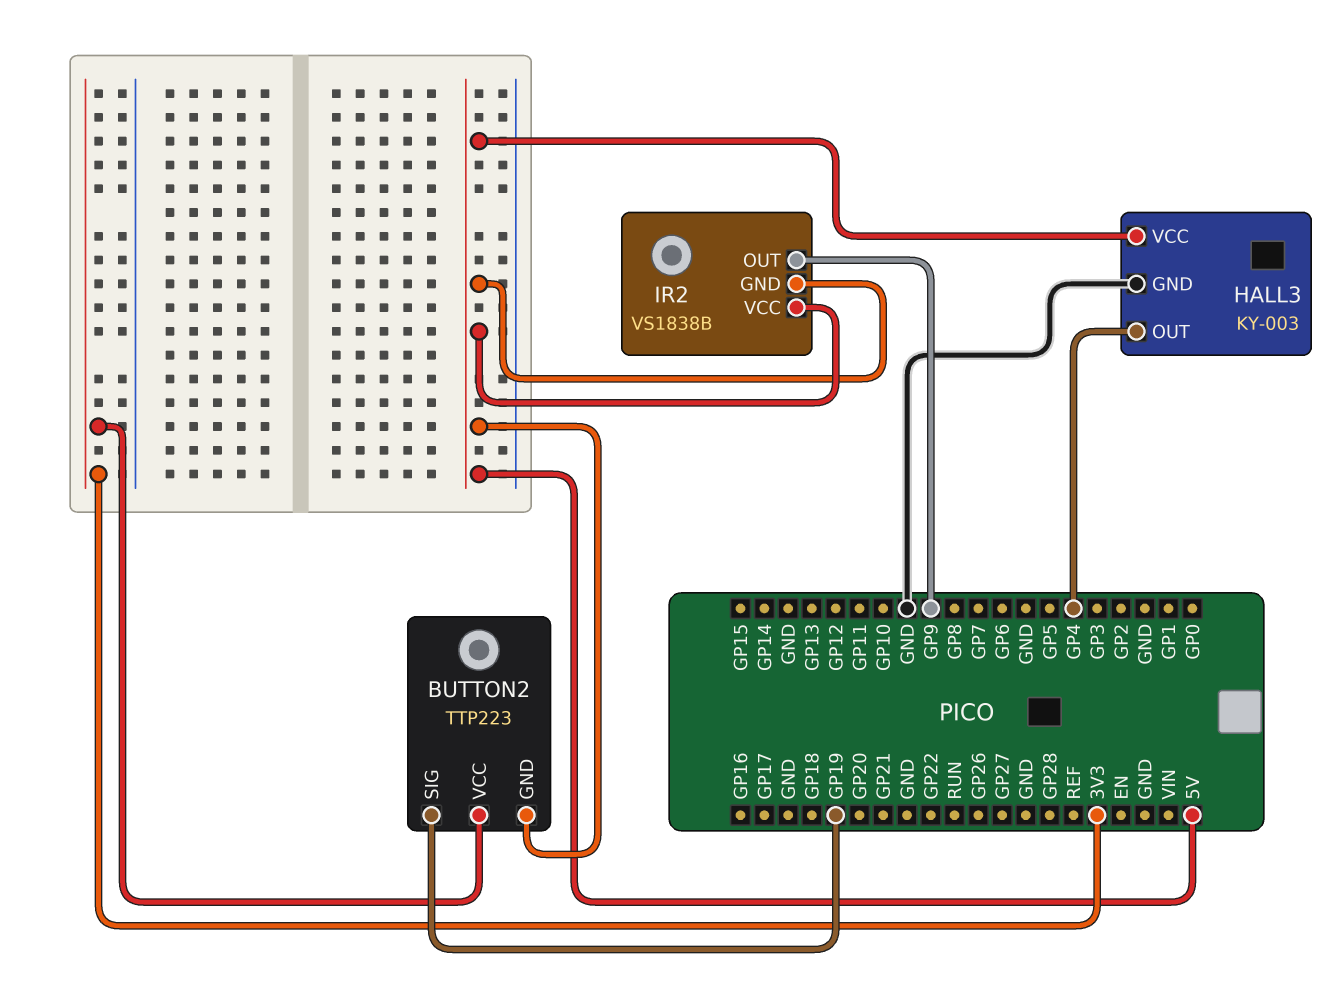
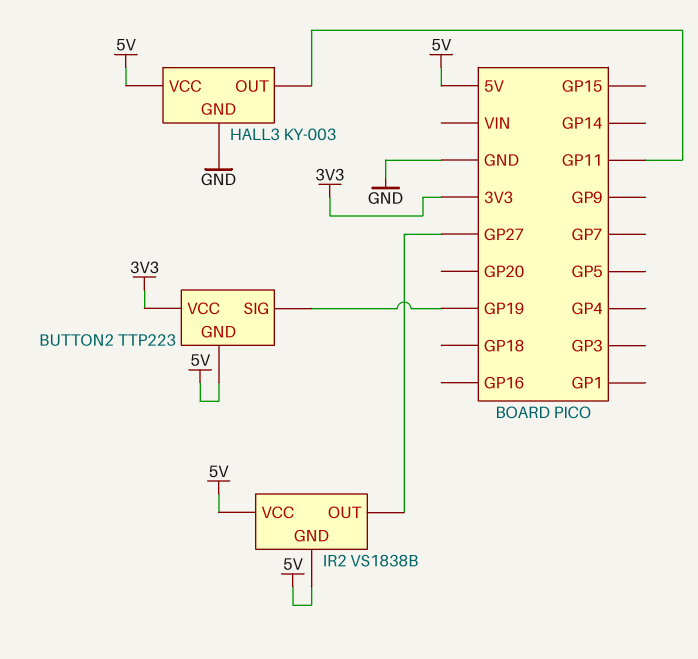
HALL3 pin OUT: GP4 -> GP11
IR2 pin OUT: GP9 -> GP27

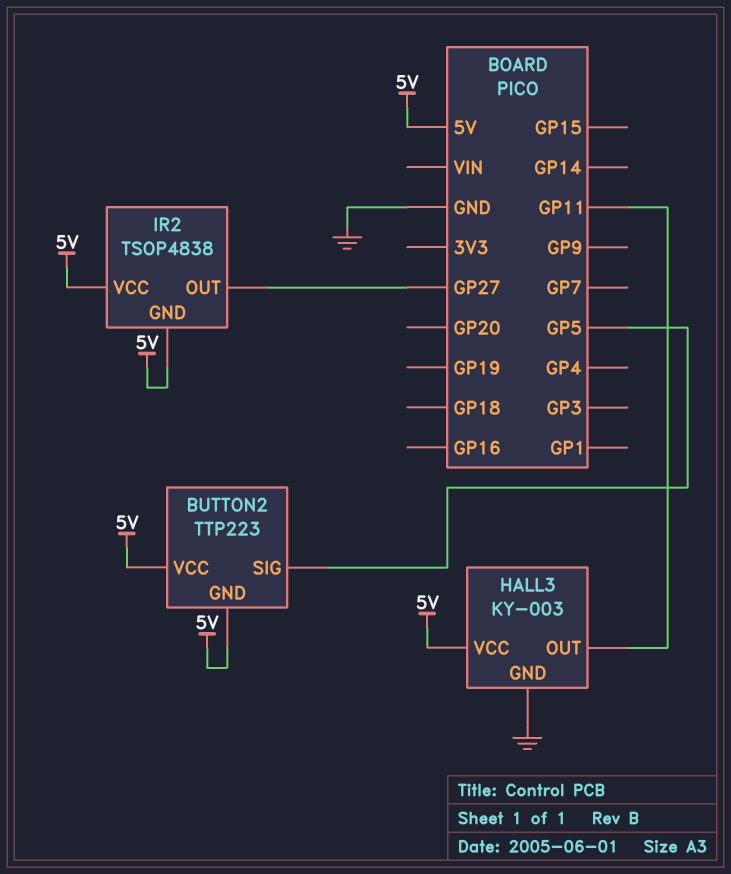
BUTTON2 pin SIG: GP19 -> GP5
BUTTON2 pin VCC: 3V3 -> 5V
IR2: VS1838B -> TSOP4838

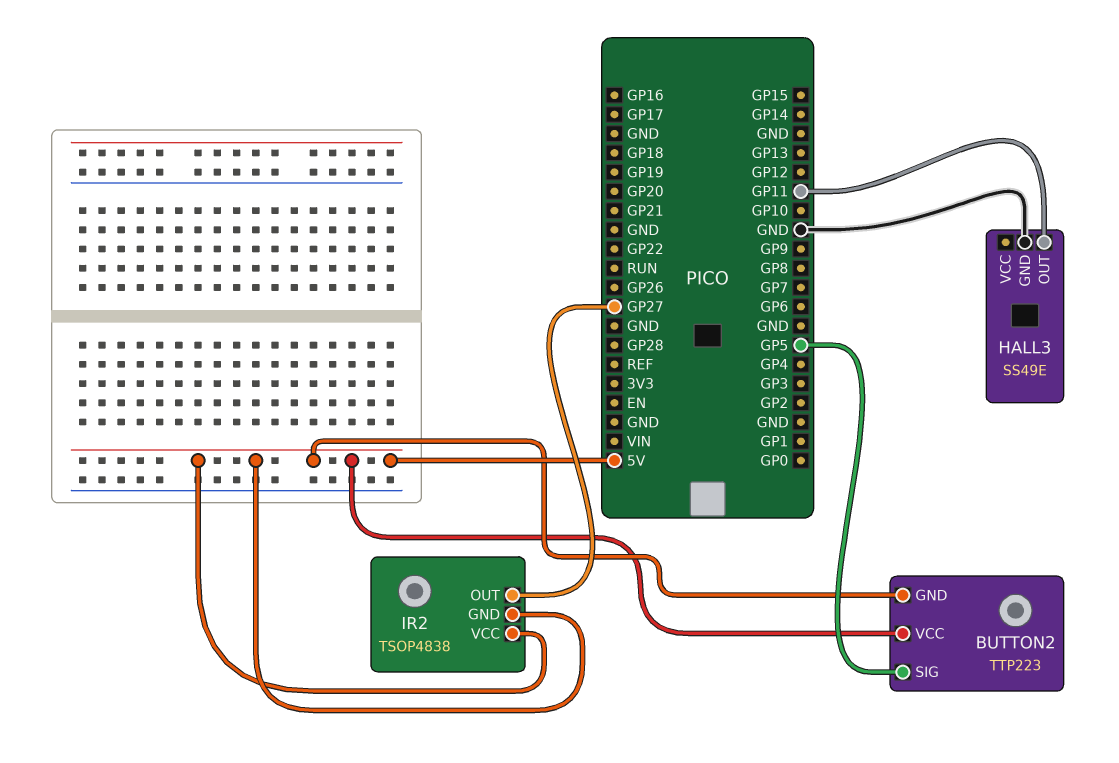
HALL3: KY-003 -> SS49E
HALL3 pin VCC: 5V -> none

